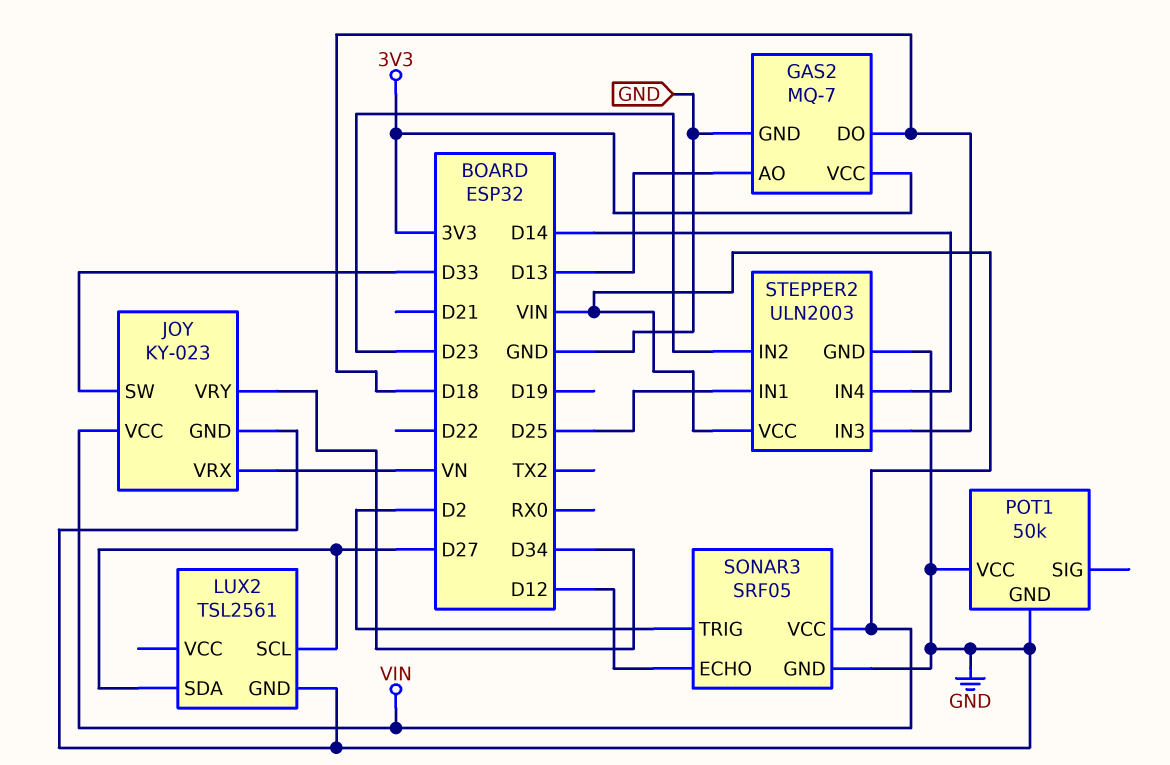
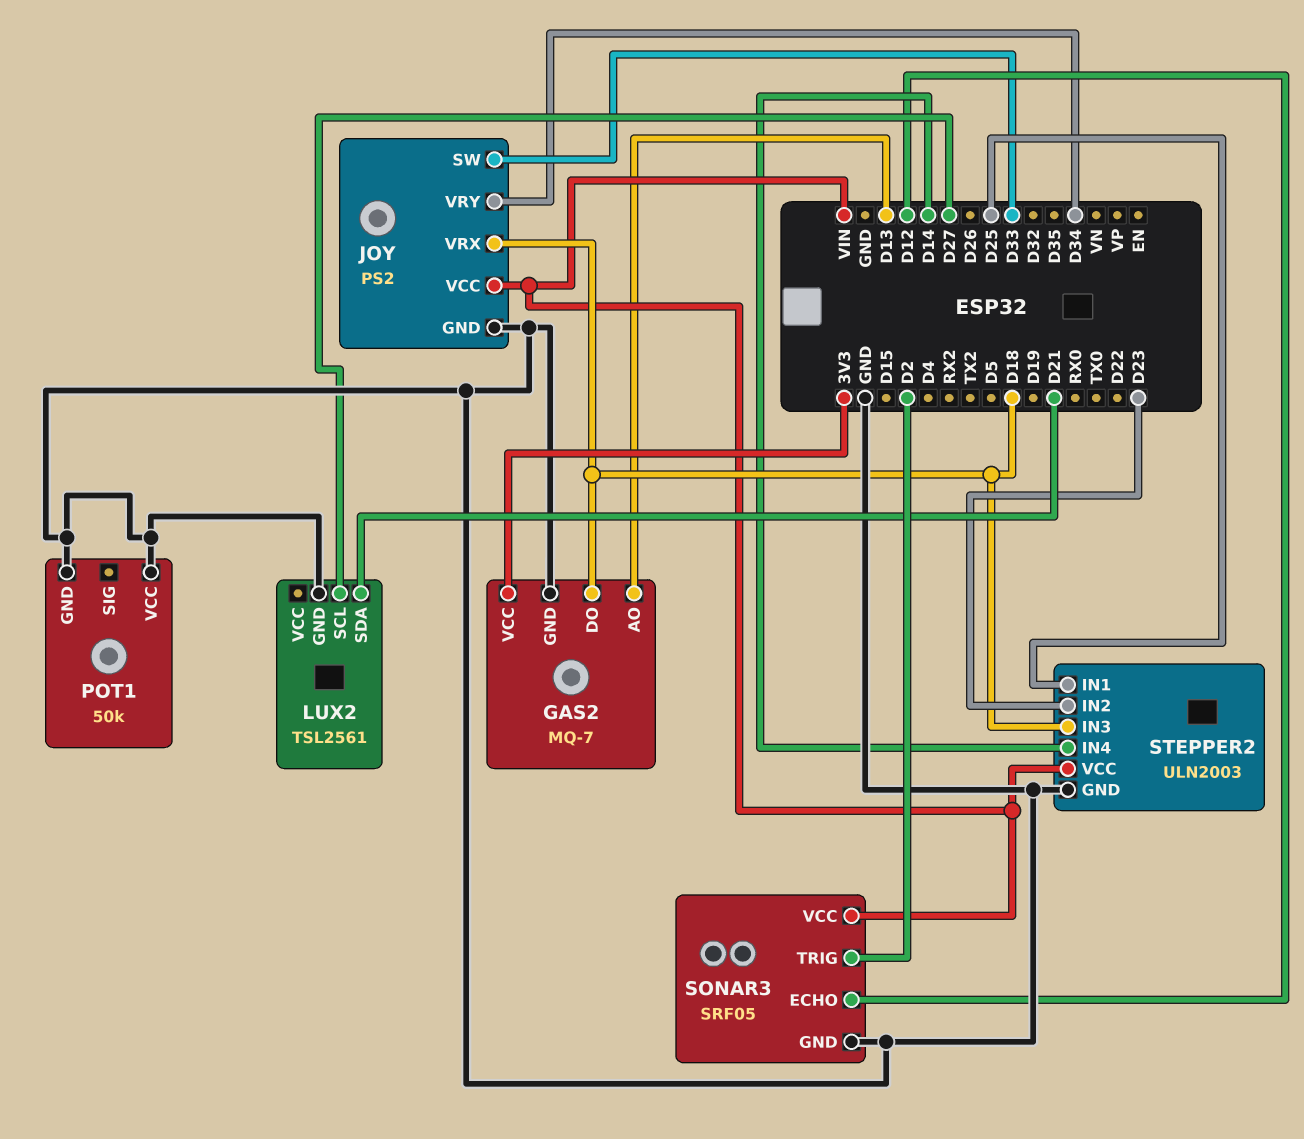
JOY: KY-023 -> PS2
JOY pin VRX: VN -> D18
LUX2 pin SDA: D27 -> D21

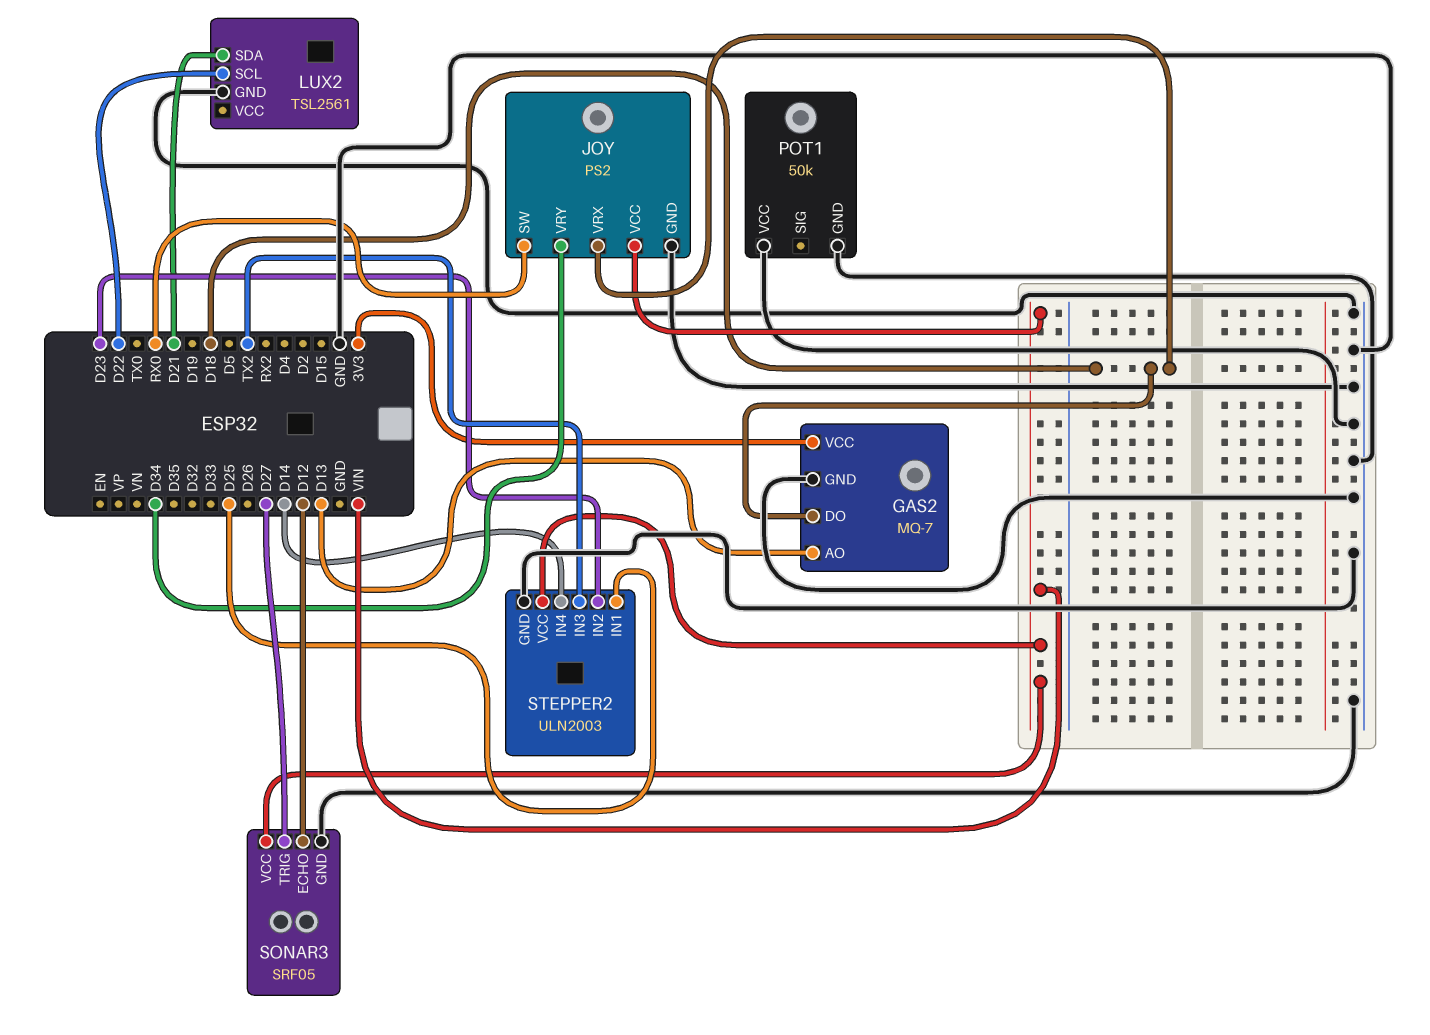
JOY pin SW: D33 -> RX0
LUX2 pin SCL: D27 -> D22
SONAR3 pin TRIG: D2 -> D27
STEPPER2 pin IN3: D18 -> TX2

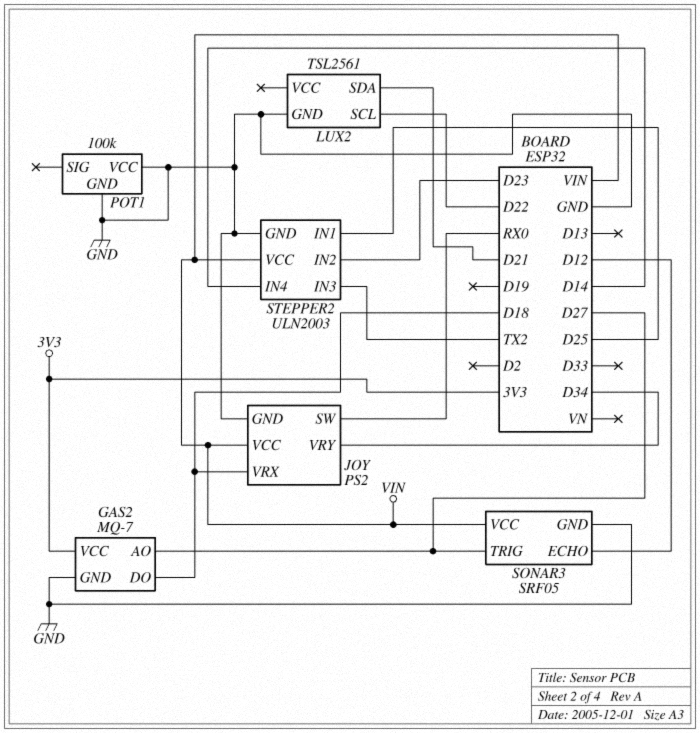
GAS2 pin AO: D13 -> D27
POT1: 50k -> 100k

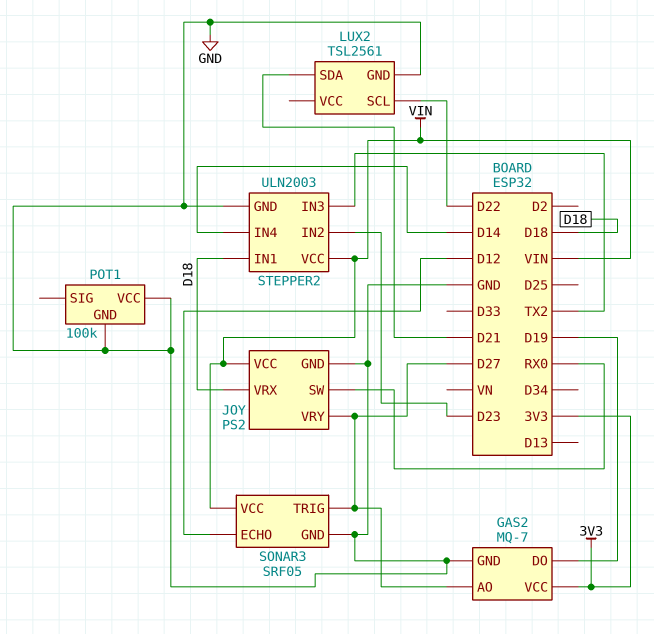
GAS2 pin DO: D18 -> D19
JOY pin VRY: D34 -> D27
STEPPER2 pin IN1: D25 -> D18

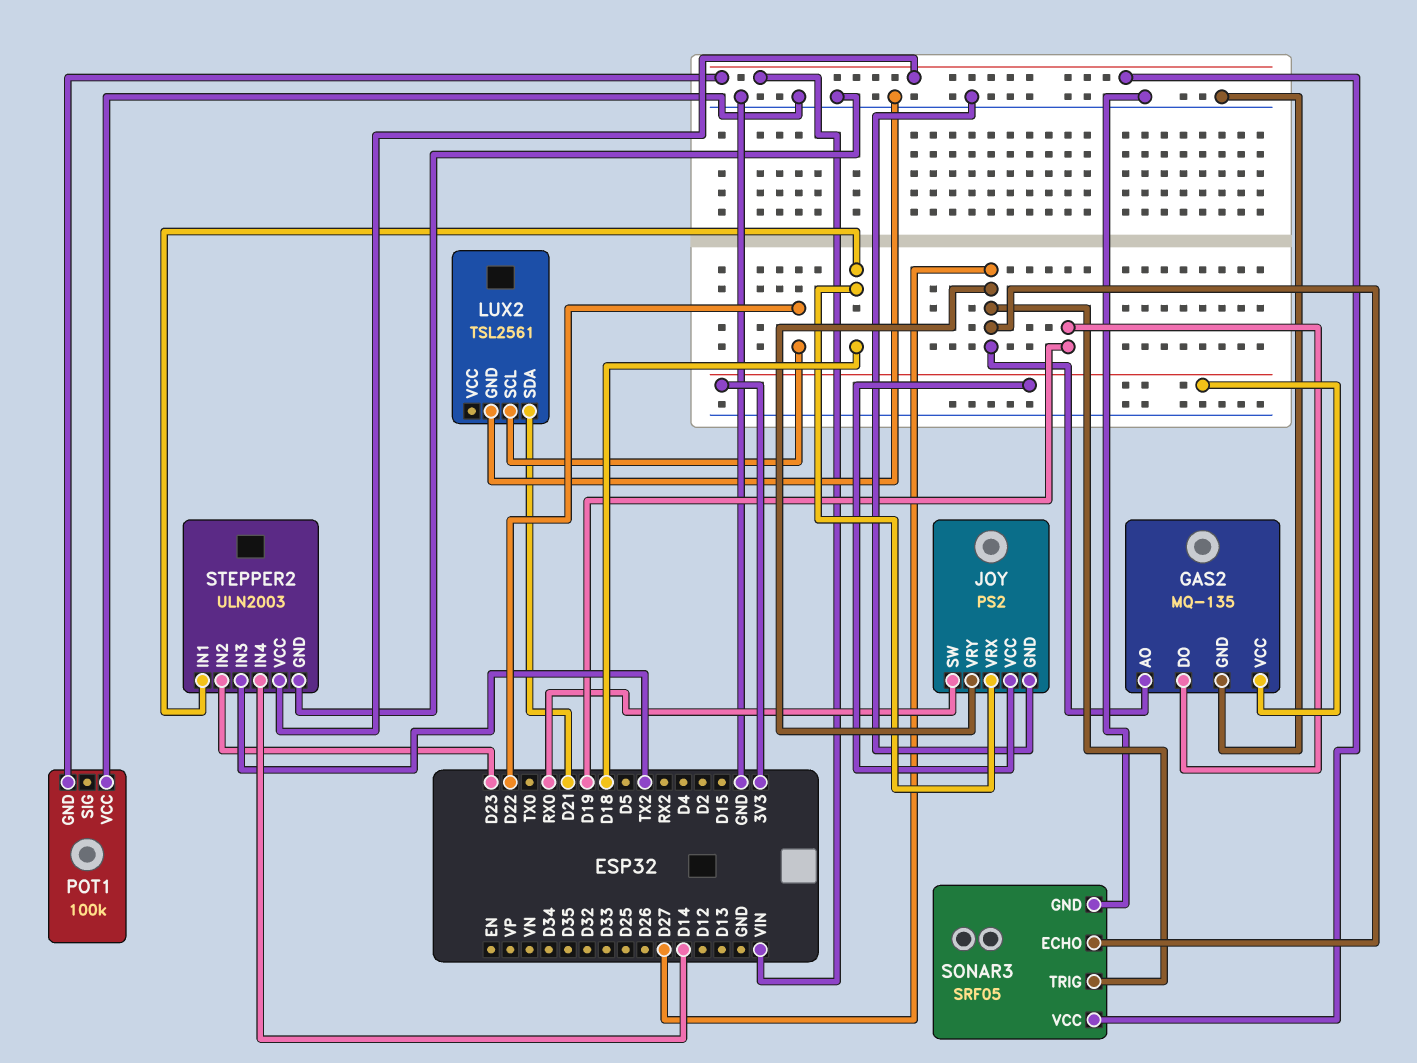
GAS2: MQ-7 -> MQ-135
JOY pin VCC: VIN -> 3V3
POT1 pin GND: GND -> VIN
SONAR3 pin ECHO: D12 -> D27

